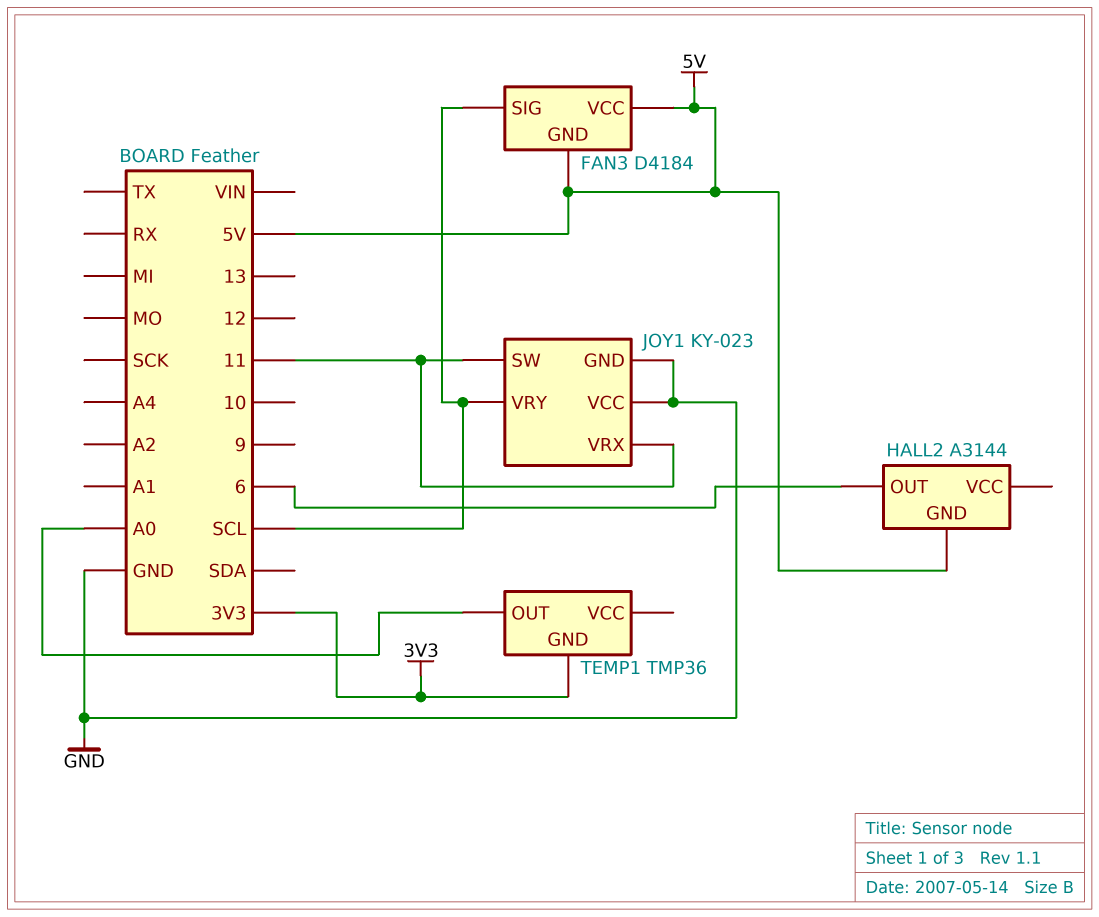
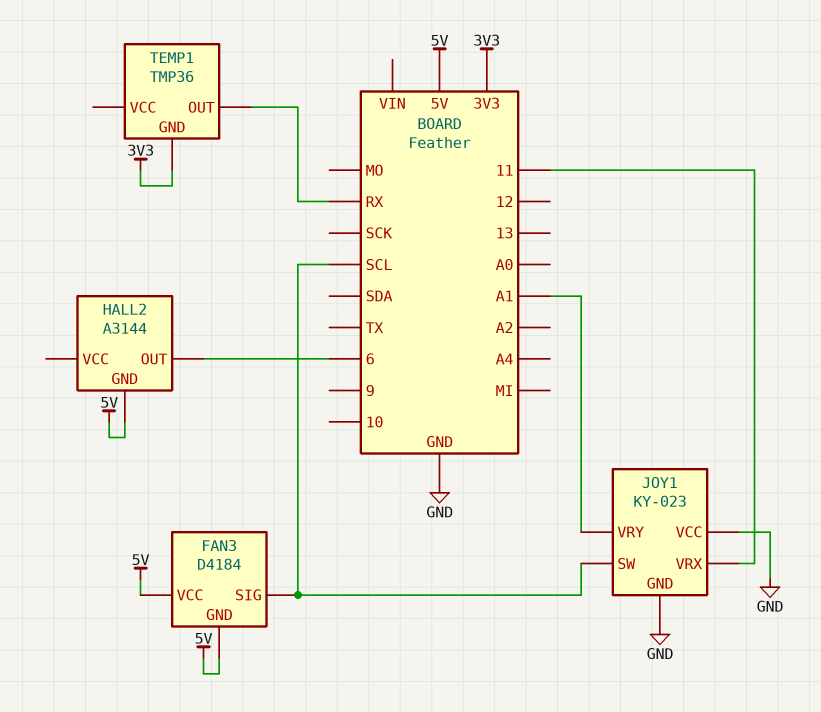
JOY1 pin SW: 11 -> SCL
JOY1 pin VRY: SCL -> A1
TEMP1 pin OUT: A0 -> RX

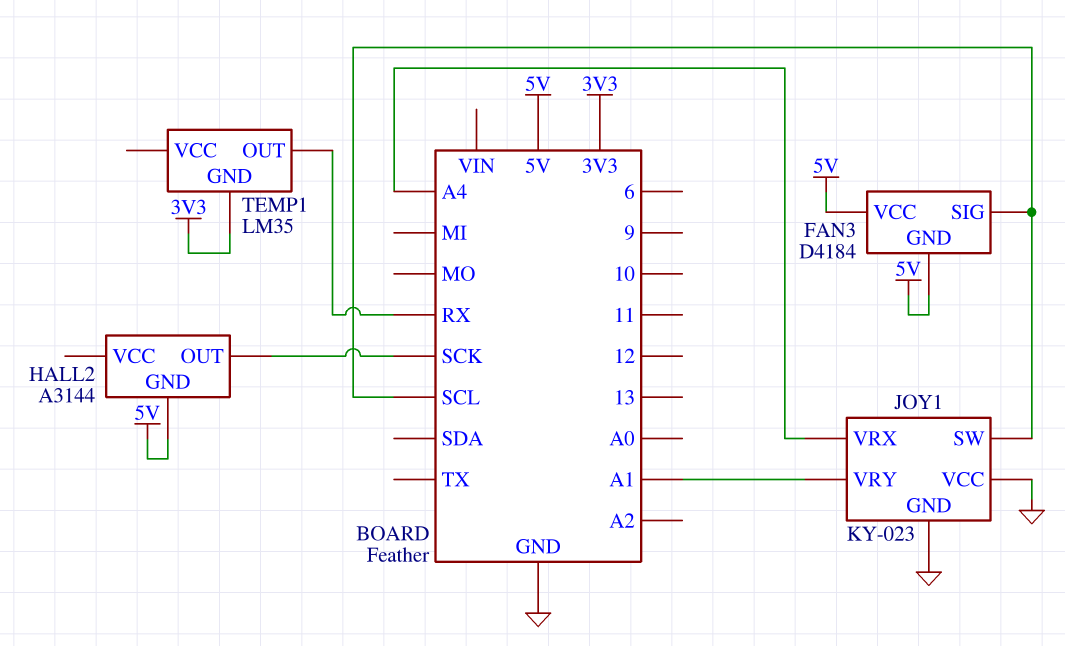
HALL2 pin OUT: 6 -> SCK
JOY1 pin VRX: 11 -> A4
TEMP1: TMP36 -> LM35

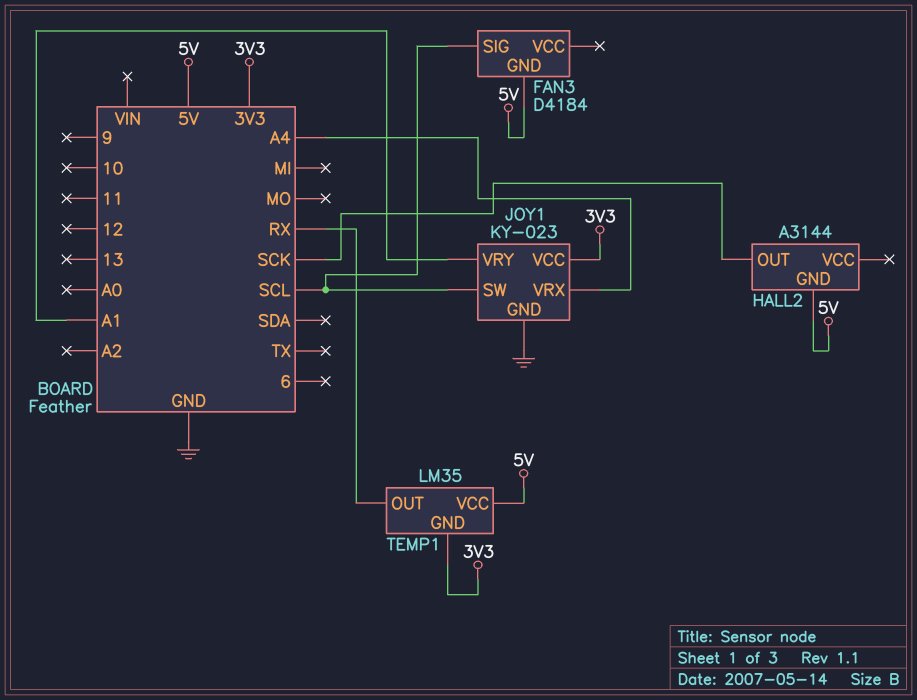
FAN3 pin VCC: 5V -> none
JOY1 pin VCC: GND -> 3V3
TEMP1 pin VCC: none -> 5V

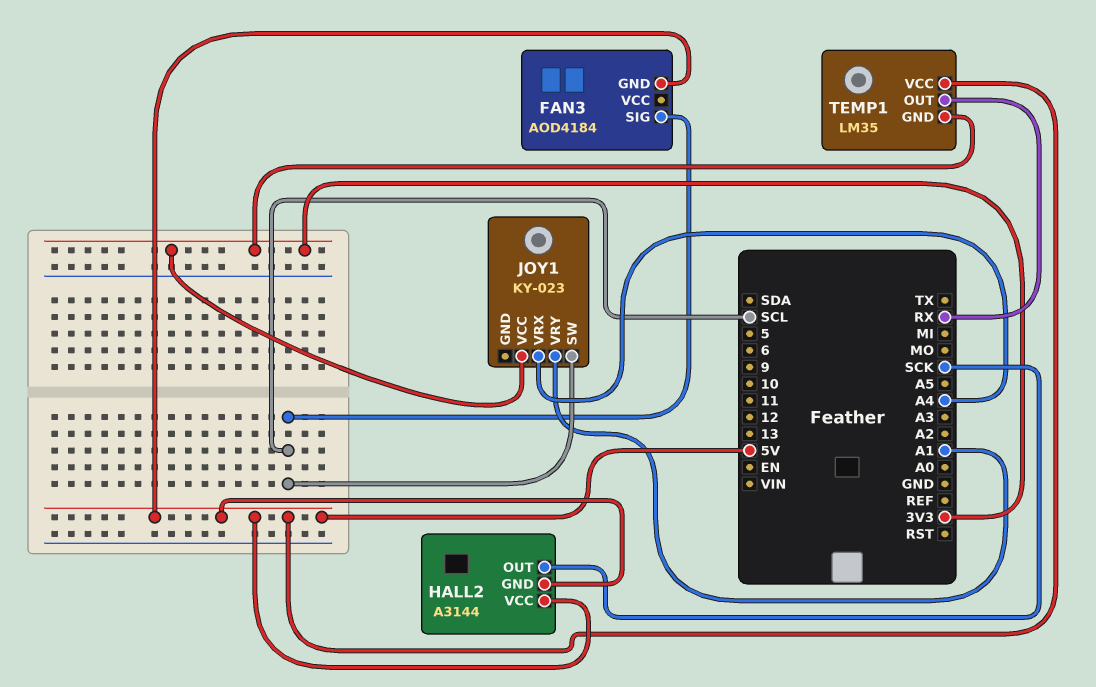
FAN3: D4184 -> AOD4184
HALL2 pin VCC: none -> 5V
JOY1 pin GND: GND -> none

